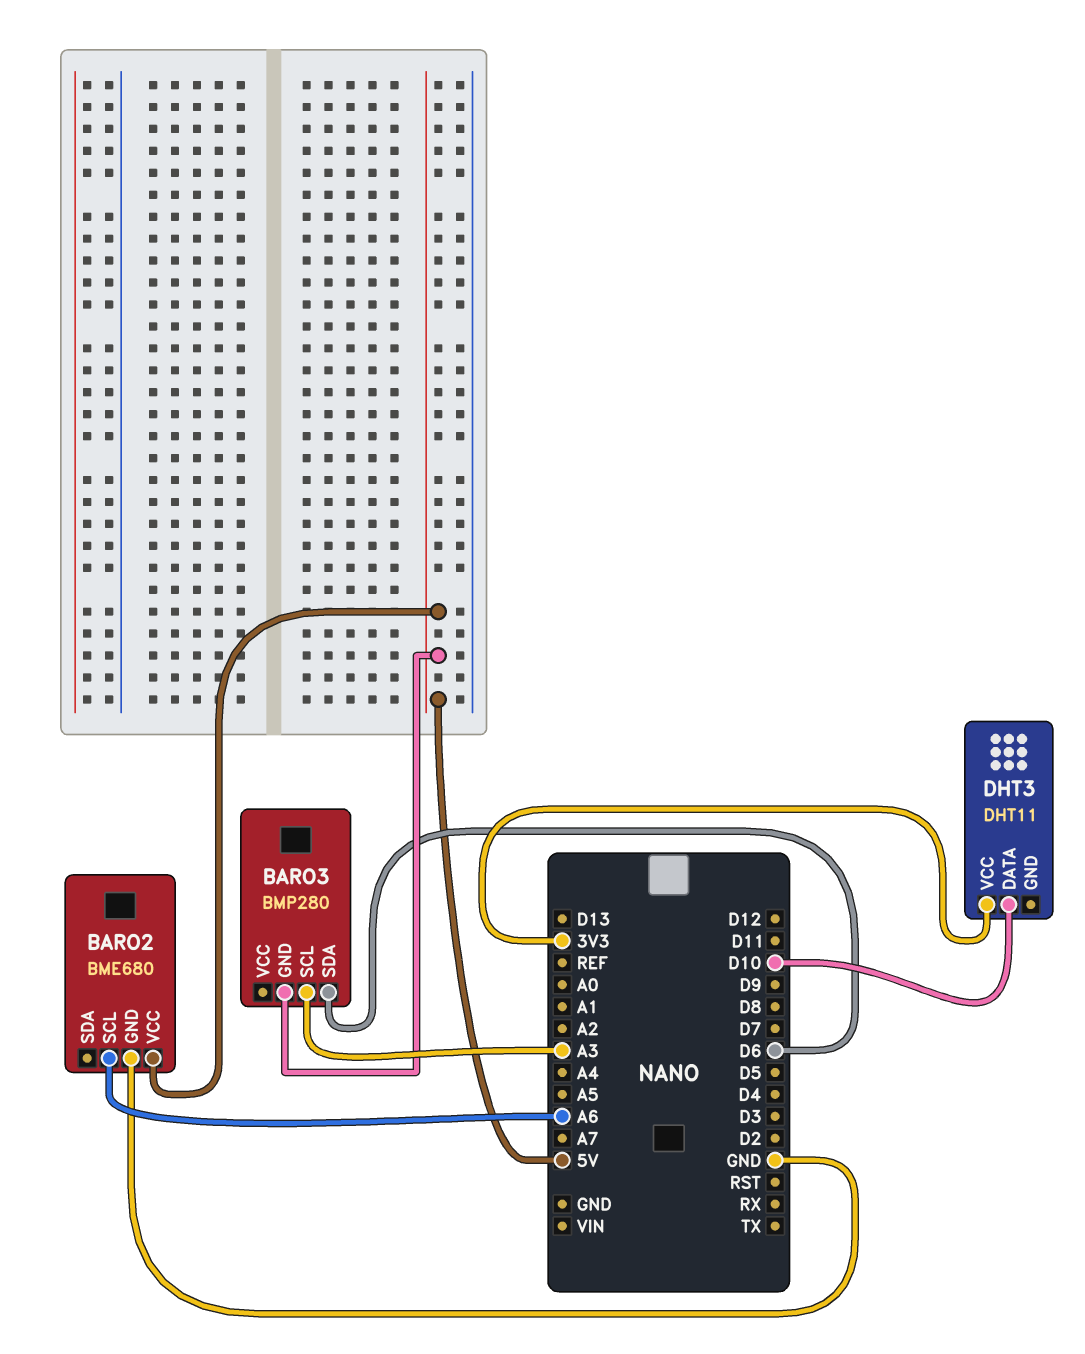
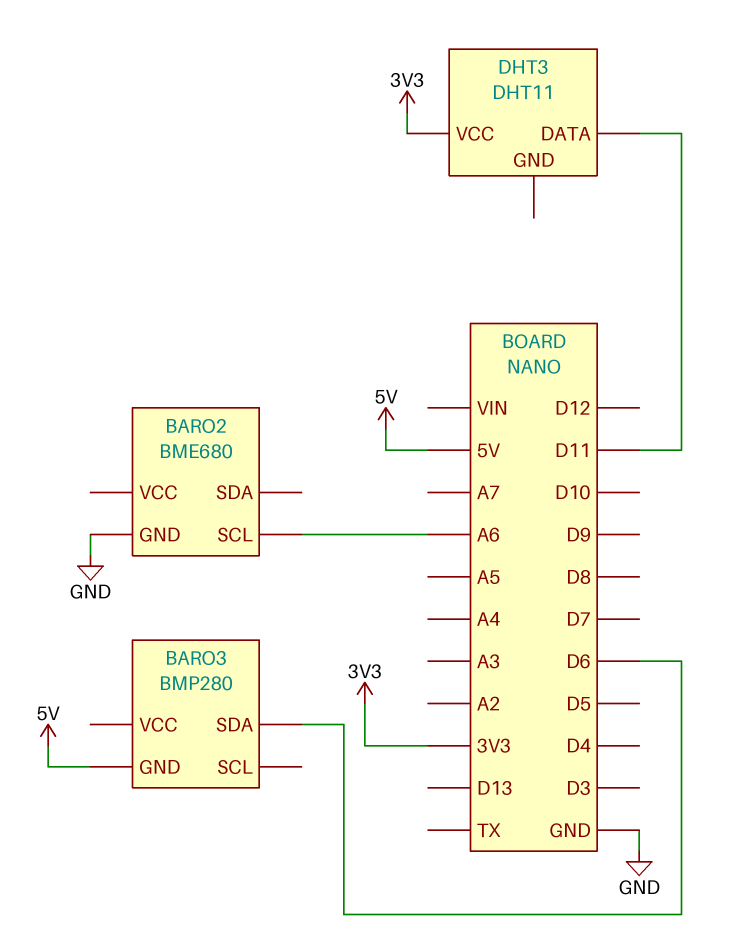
BARO2 pin VCC: 5V -> none
BARO3 pin SCL: A3 -> none
DHT3 pin DATA: D10 -> D11

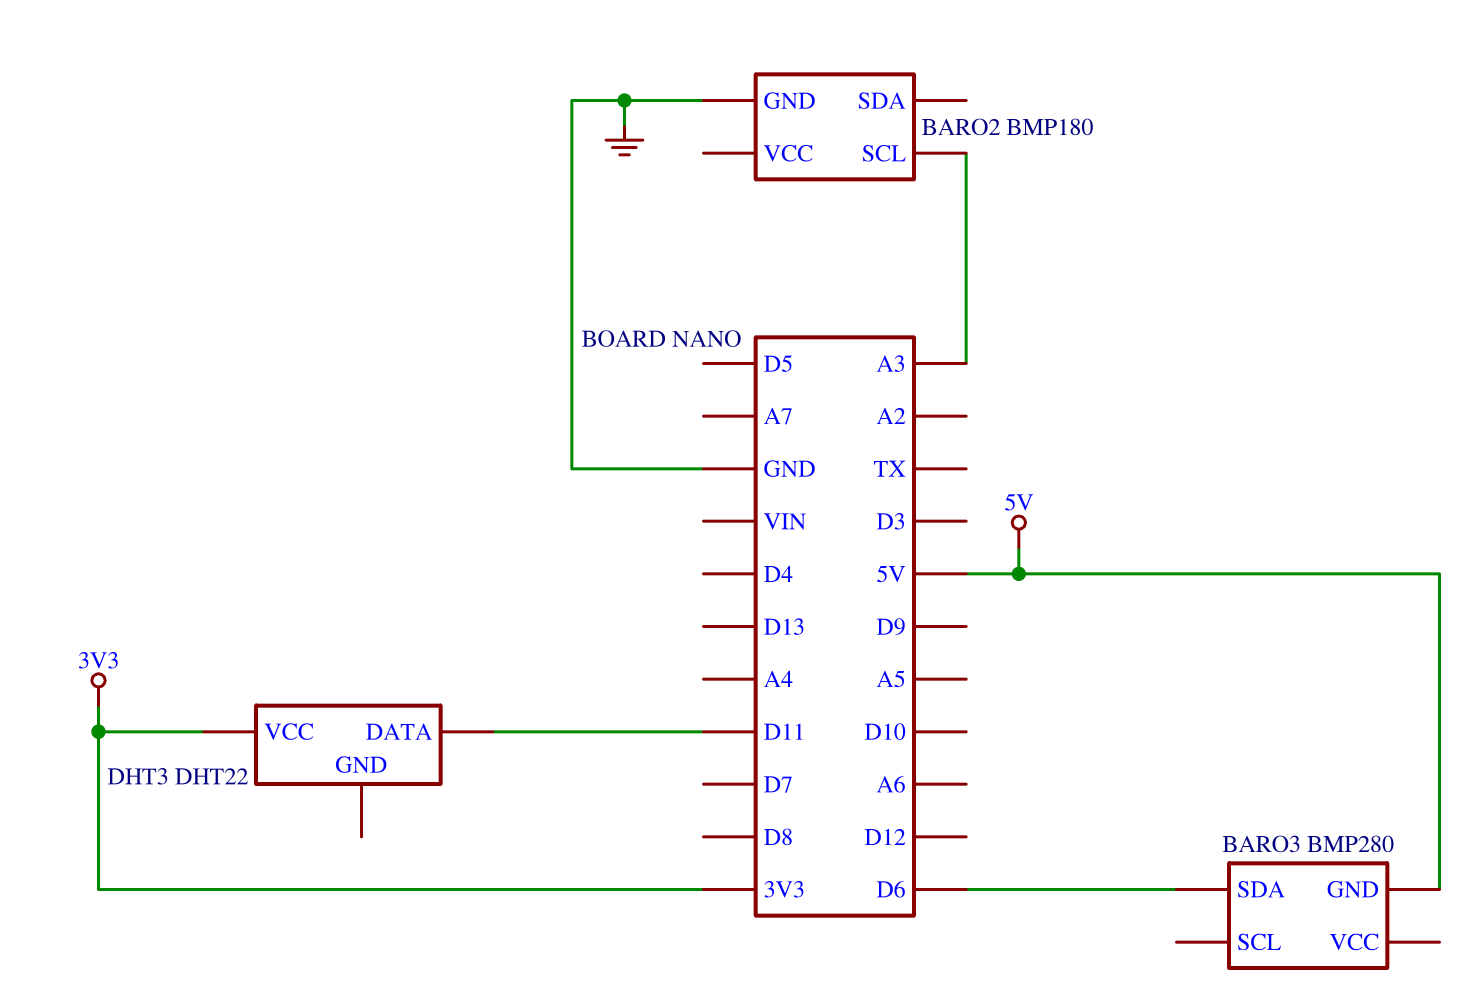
BARO2: BME680 -> BMP180
BARO2 pin SCL: A6 -> A3
DHT3: DHT11 -> DHT22

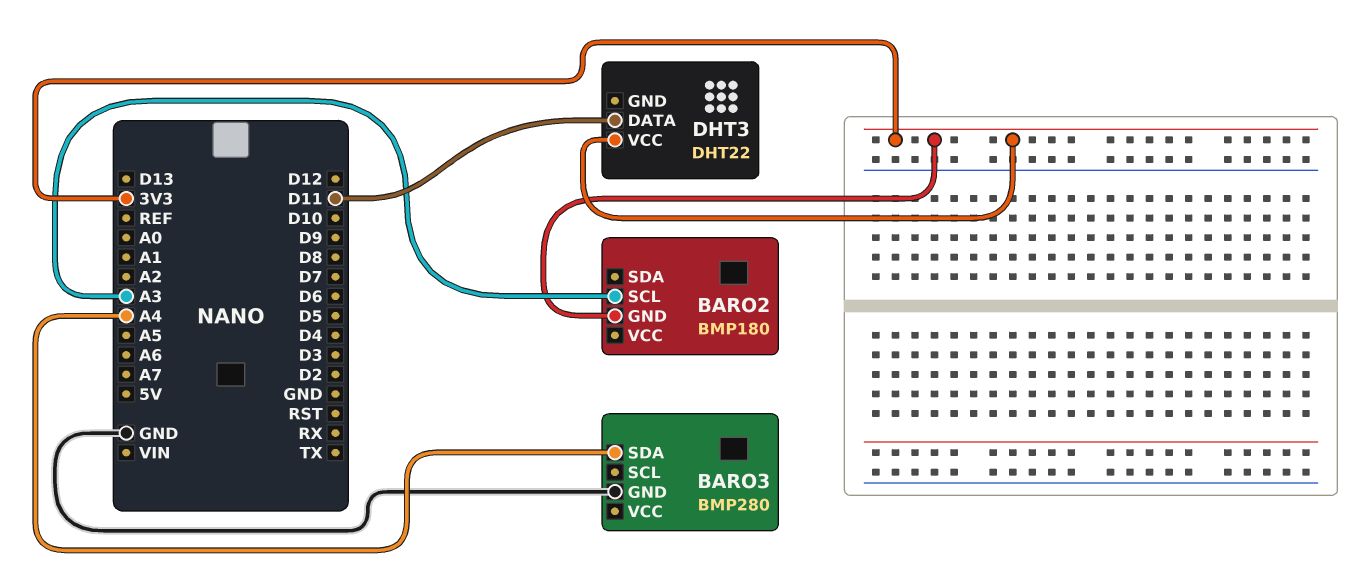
BARO2 pin GND: GND -> 3V3
BARO3 pin GND: 5V -> GND
BARO3 pin SDA: D6 -> A4

